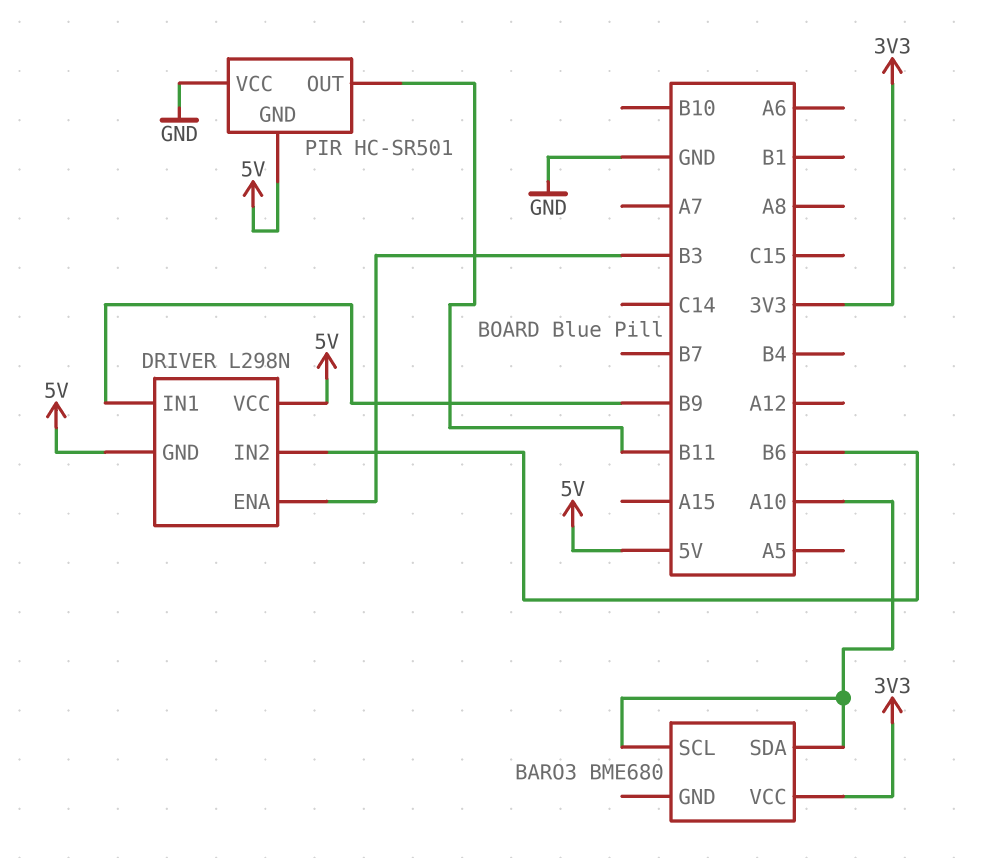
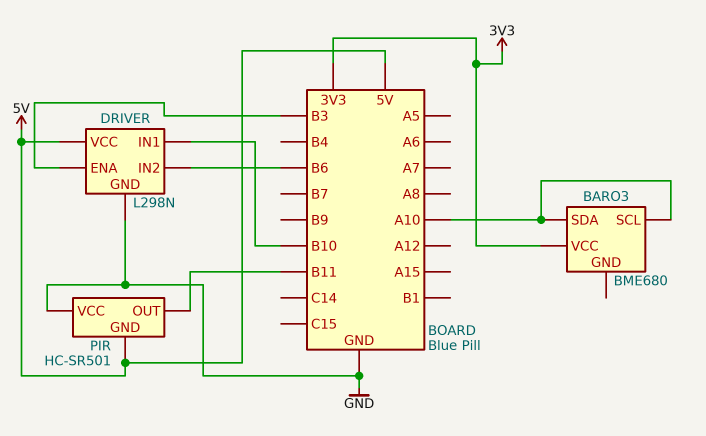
DRIVER pin GND: 5V -> GND
DRIVER pin IN1: B9 -> B10

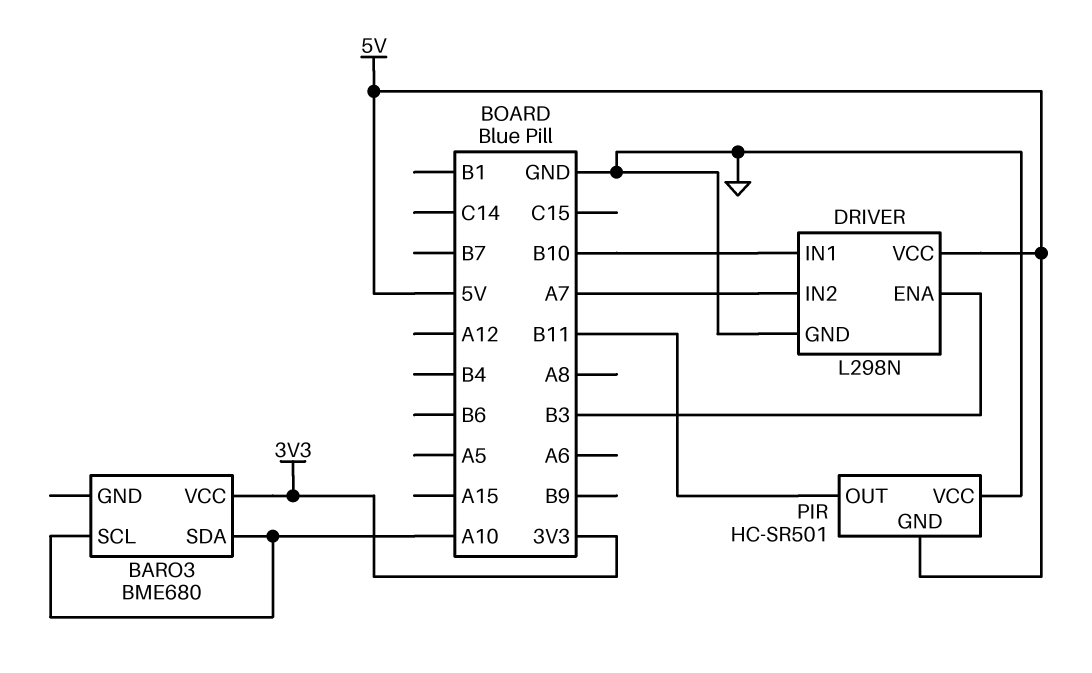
DRIVER pin IN2: B6 -> A7

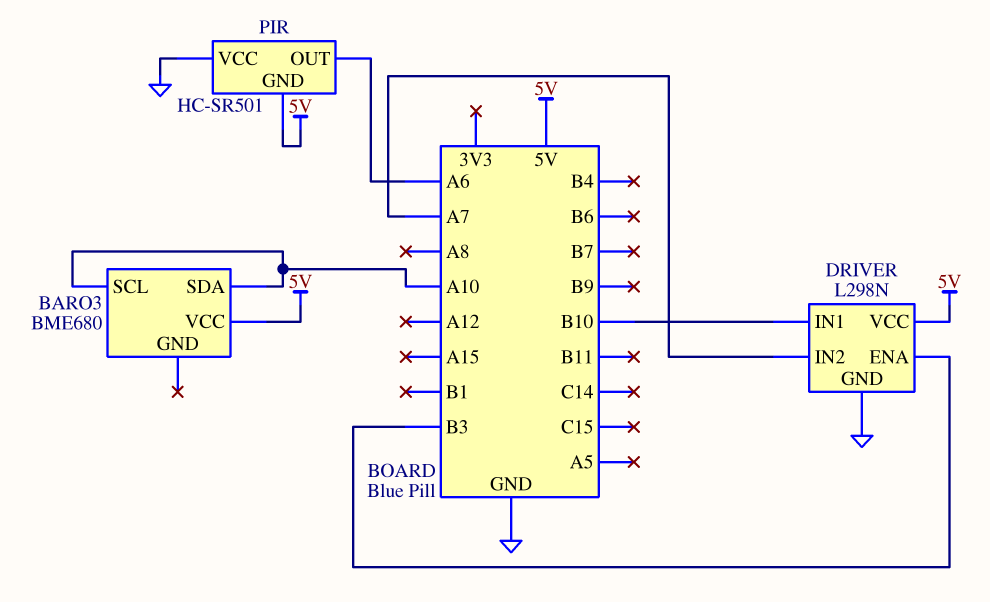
BARO3 pin VCC: 3V3 -> 5V
PIR pin OUT: B11 -> A6

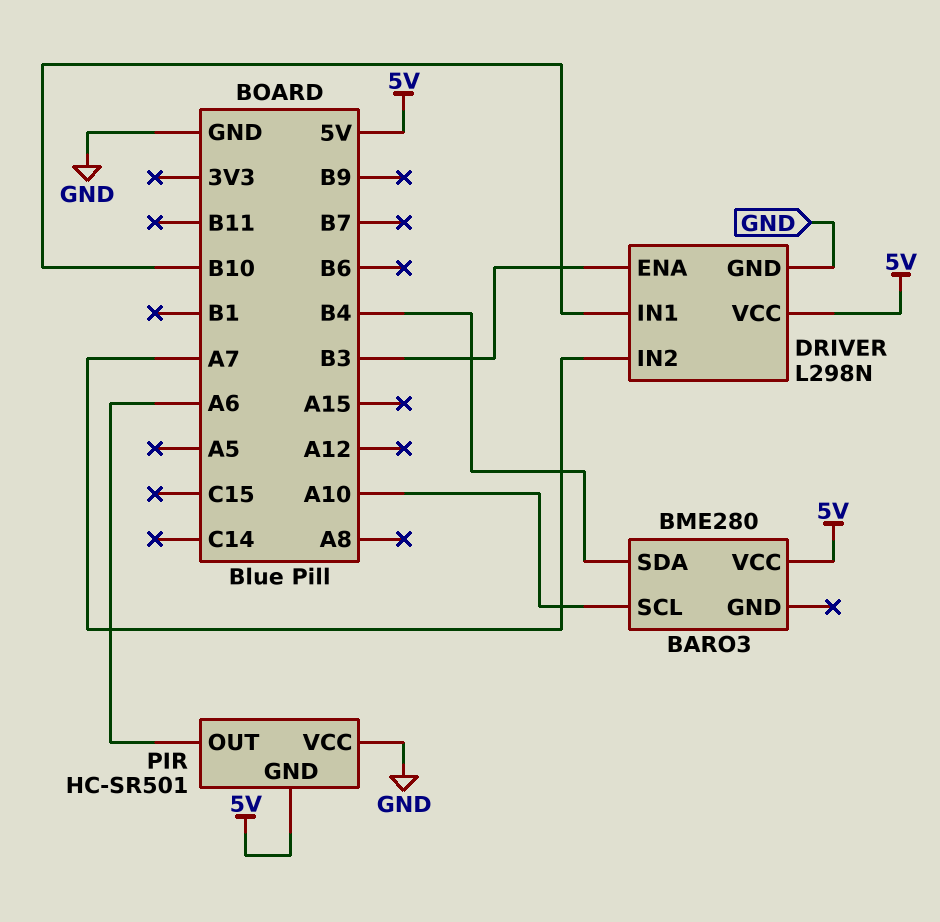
BARO3: BME680 -> BME280
BARO3 pin SDA: A10 -> B4

